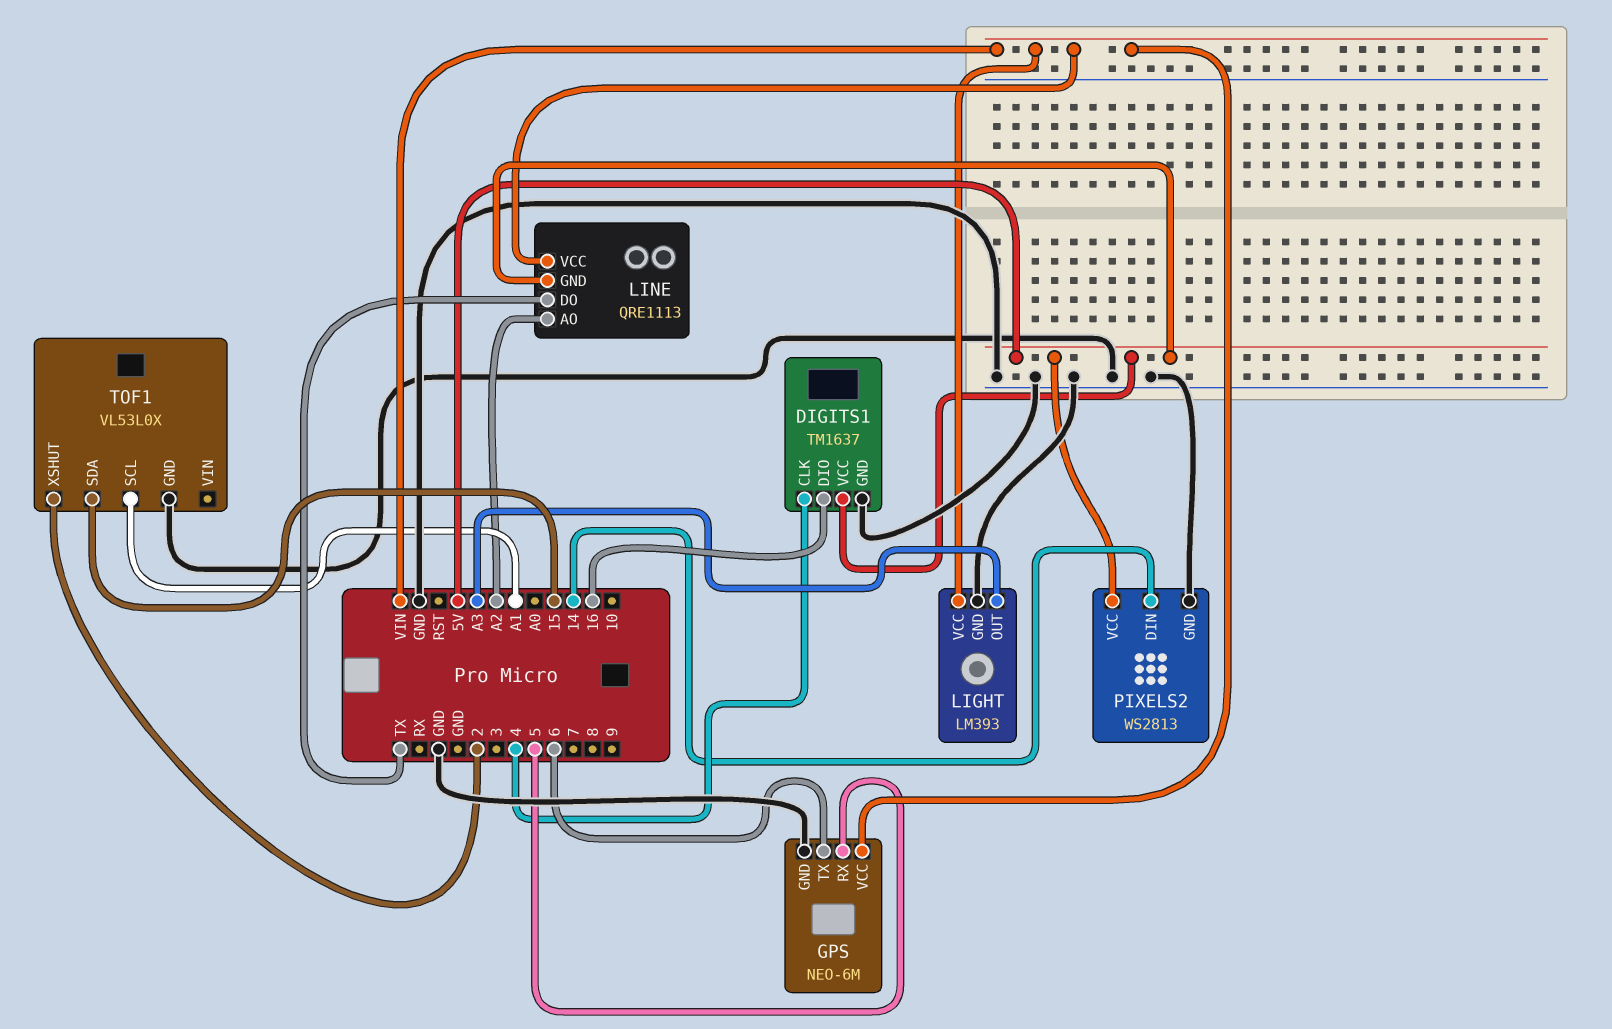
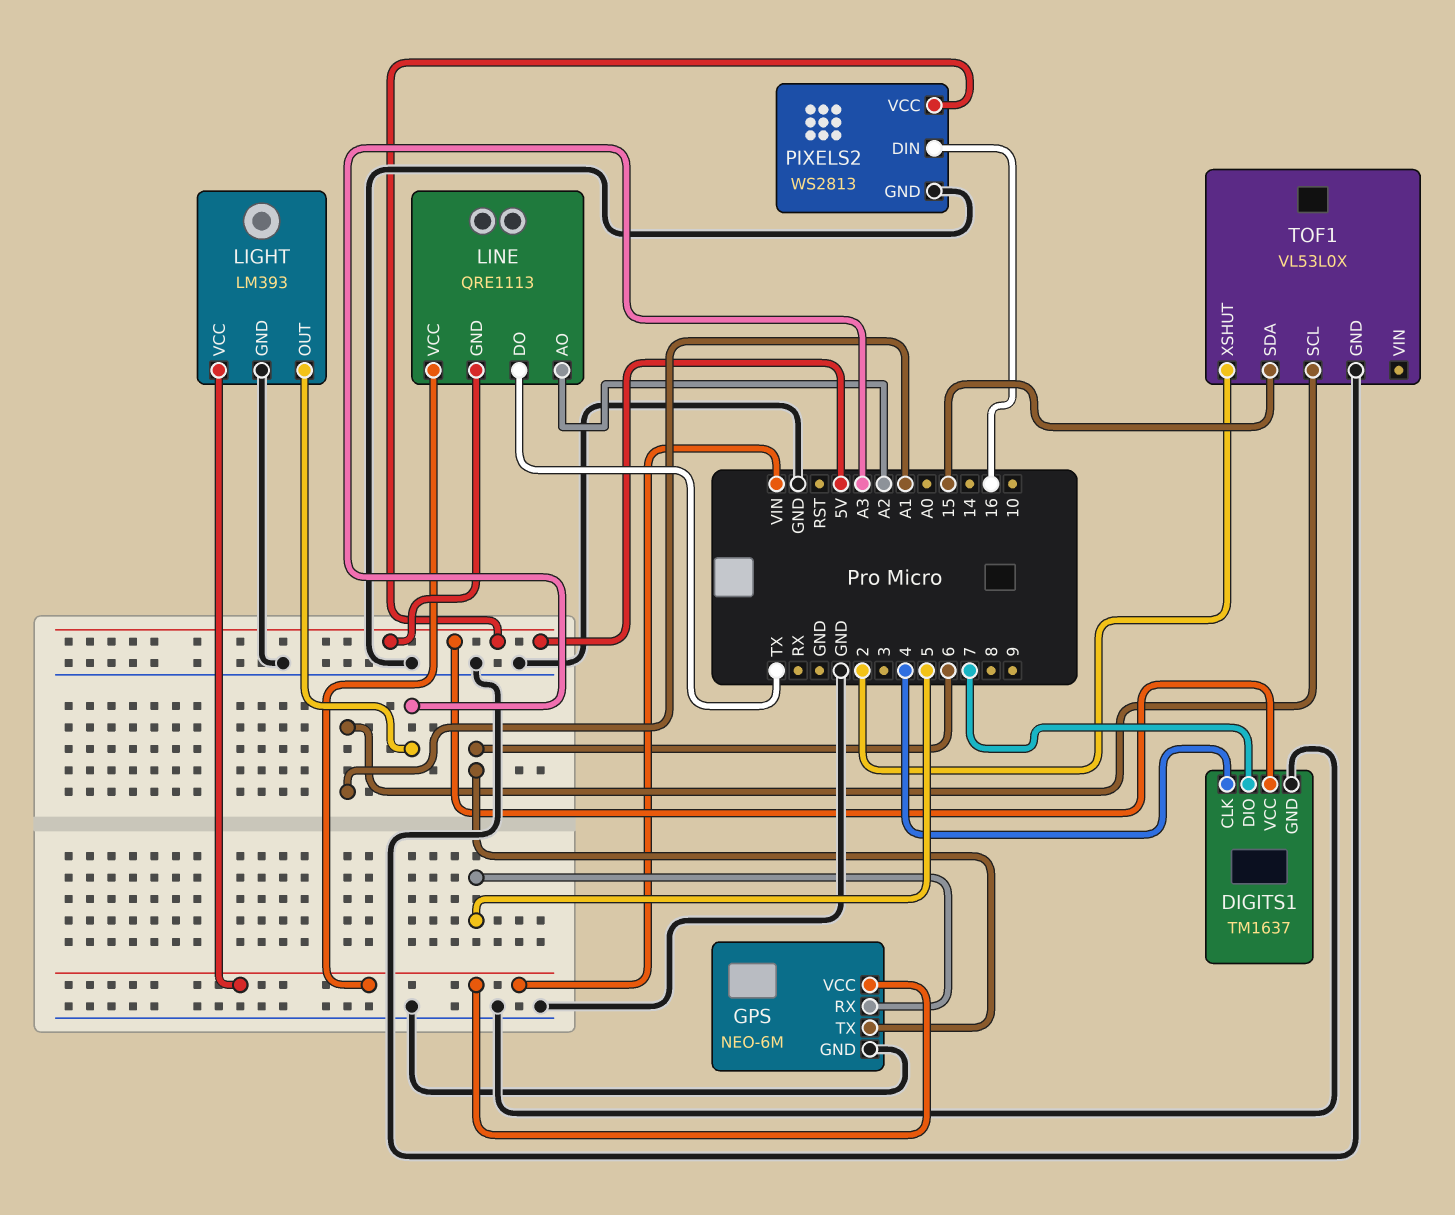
DIGITS1 pin DIO: 16 -> 7
PIXELS2 pin DIN: 14 -> 16

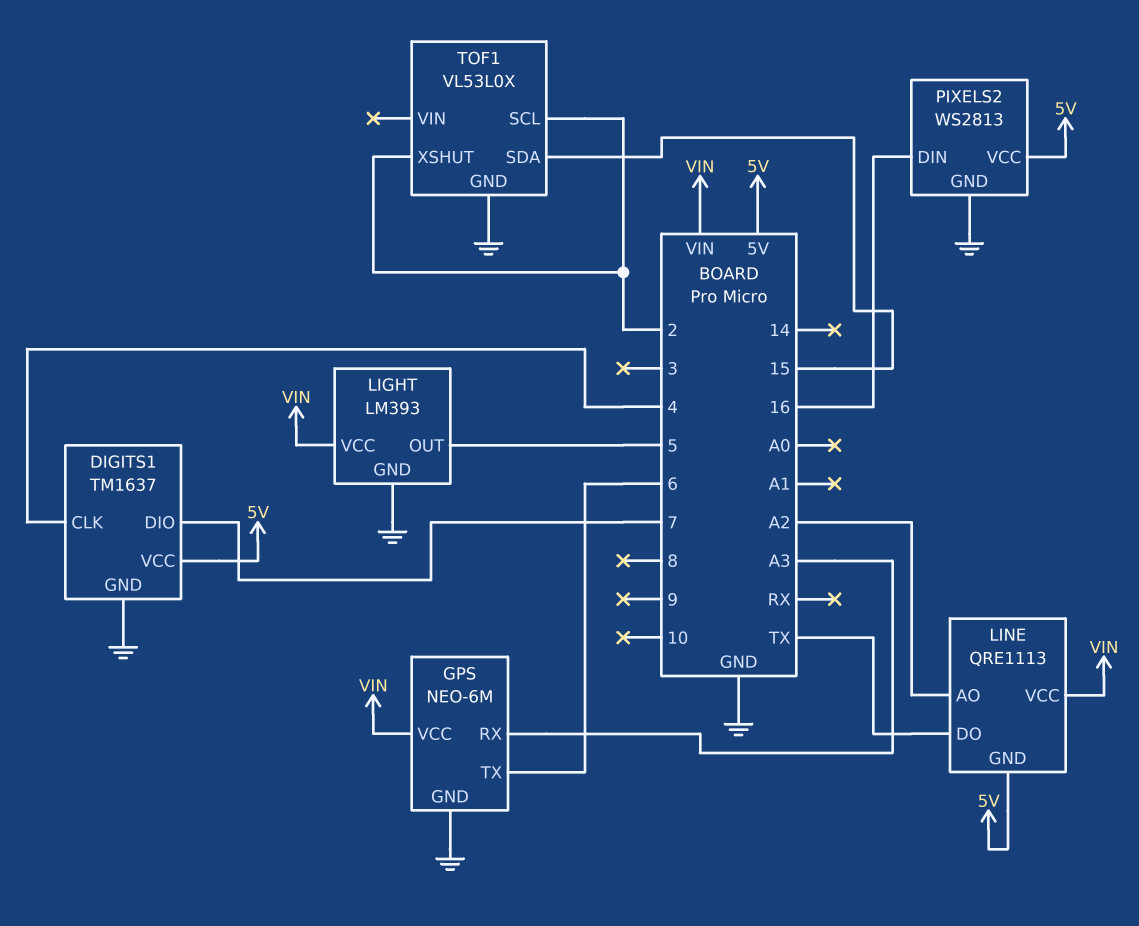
GPS pin RX: 5 -> A3
LIGHT pin OUT: A3 -> 5
TOF1 pin SCL: A1 -> 2

